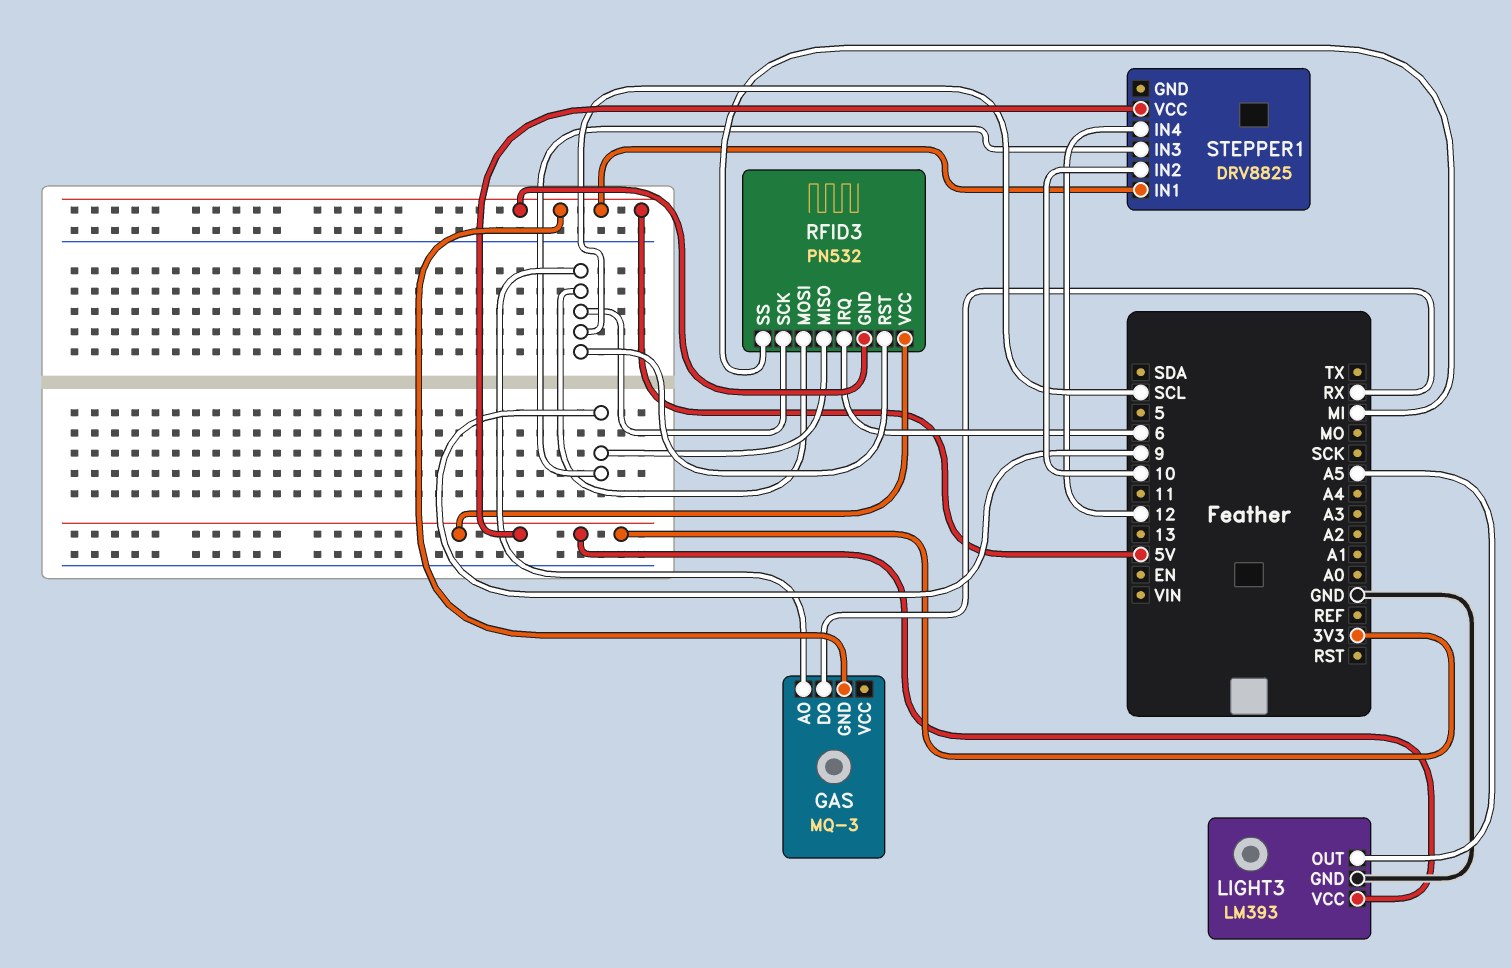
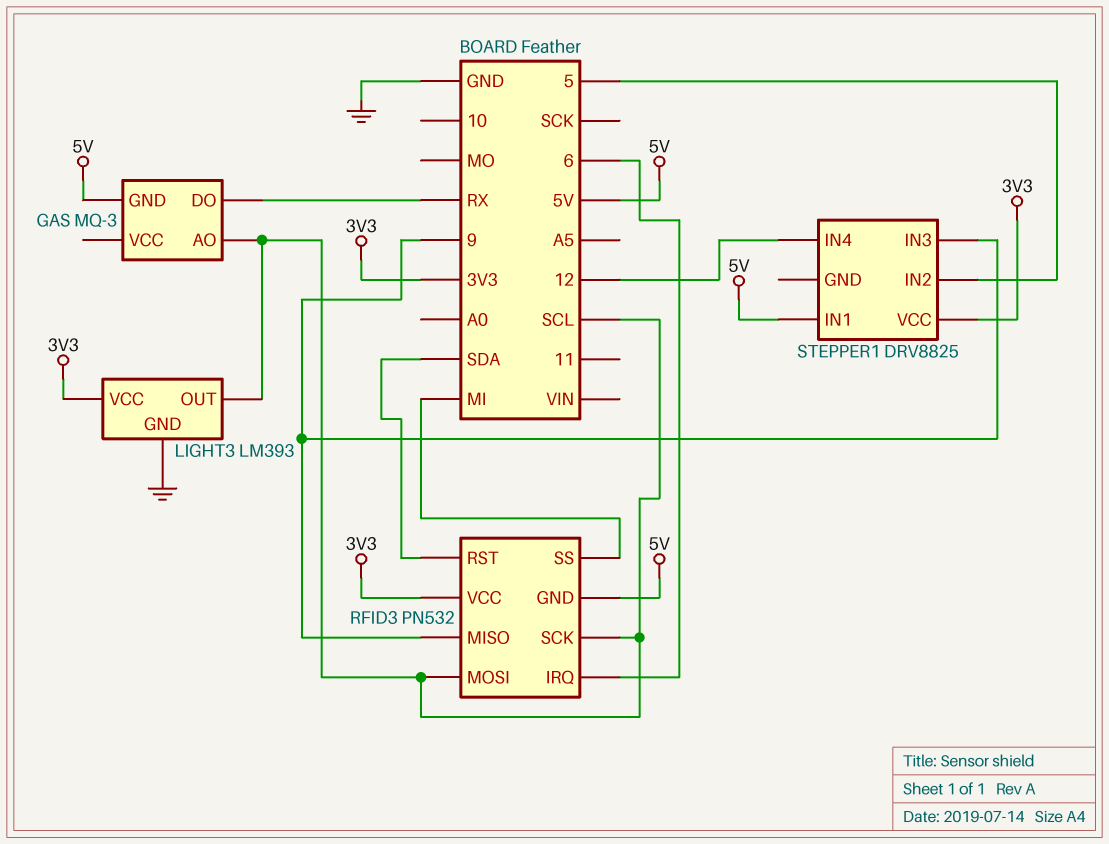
LIGHT3 pin OUT: A5 -> SCL
RFID3 pin RST: SCL -> SDA
STEPPER1 pin IN2: 10 -> 5

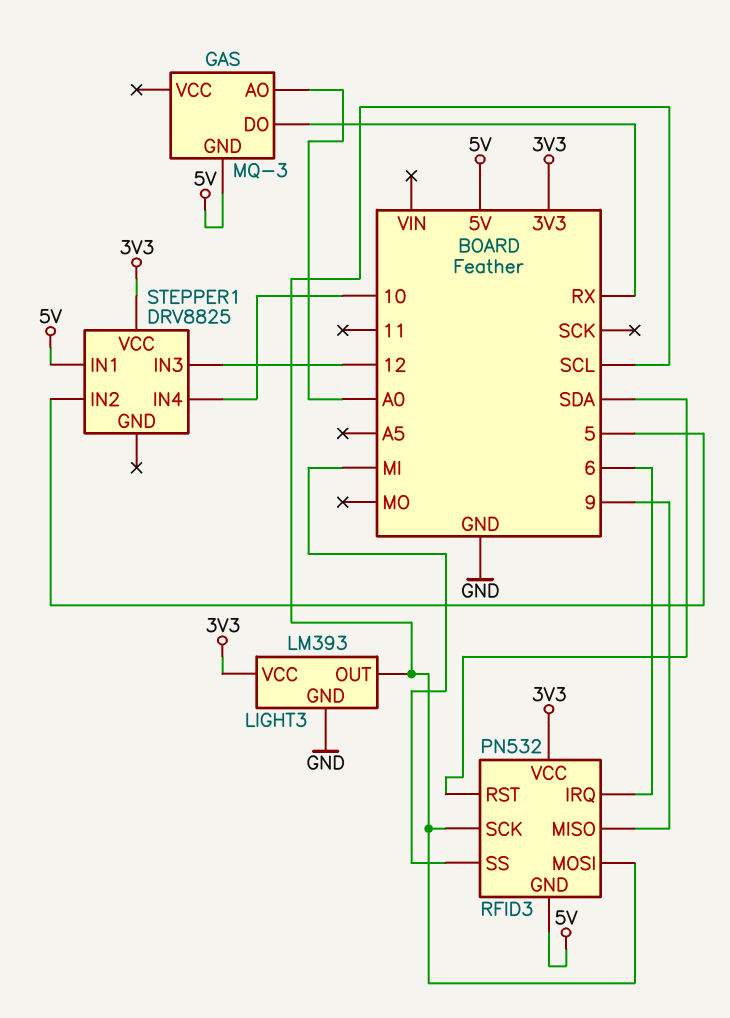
GAS pin AO: SCL -> A0
STEPPER1 pin IN3: 9 -> 12
STEPPER1 pin IN4: 12 -> 10

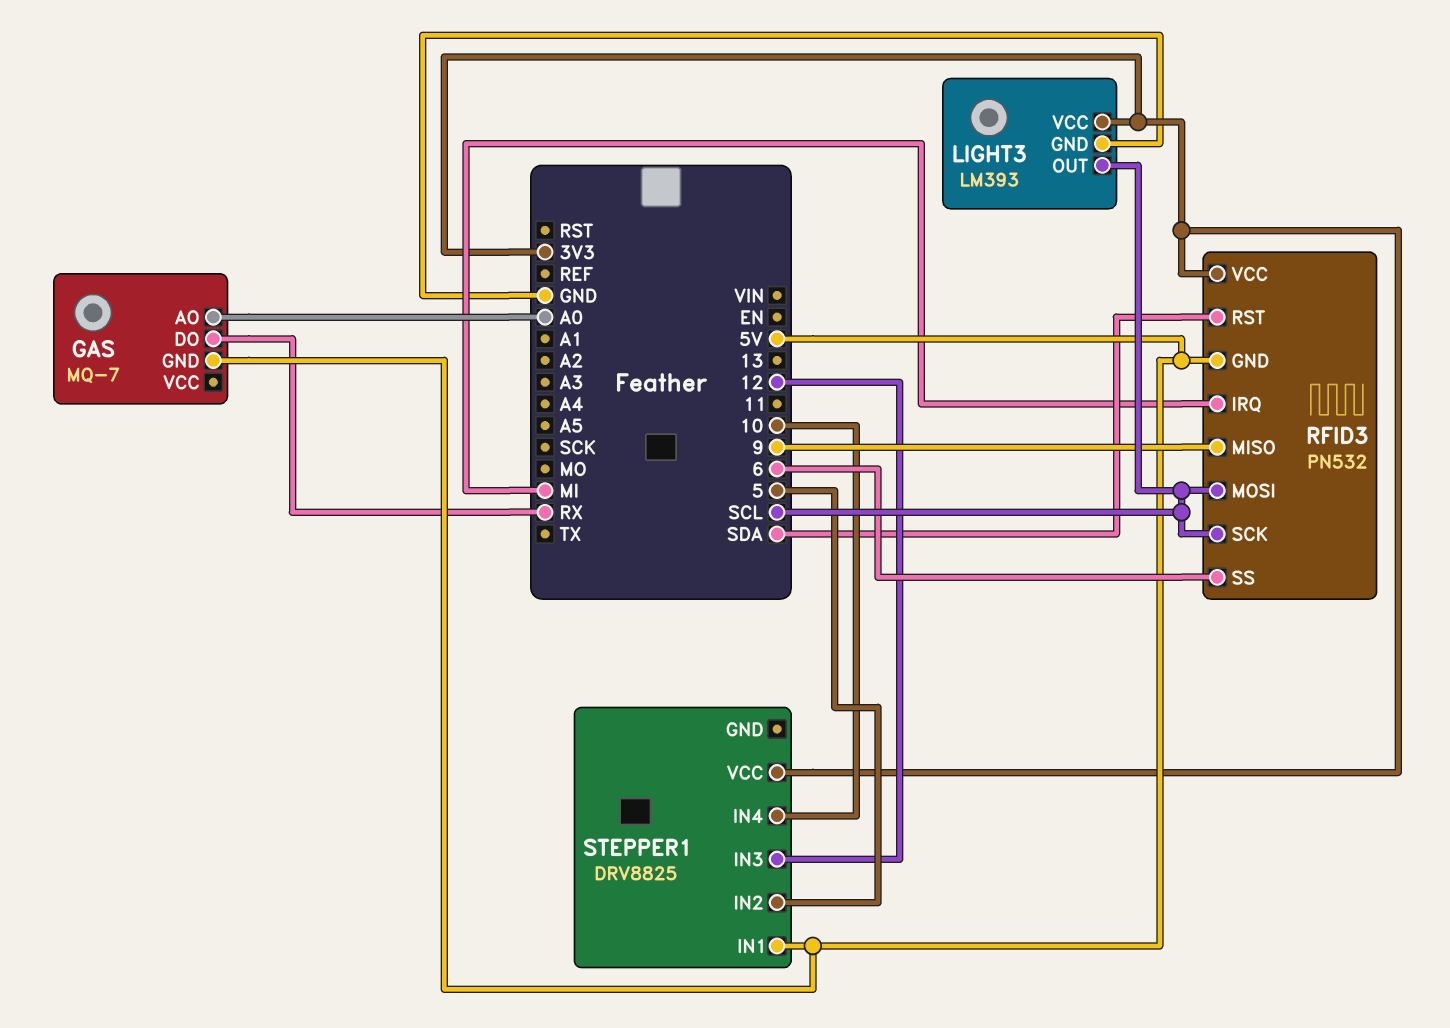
GAS: MQ-3 -> MQ-7
RFID3 pin IRQ: 6 -> MI
RFID3 pin SS: MI -> 6

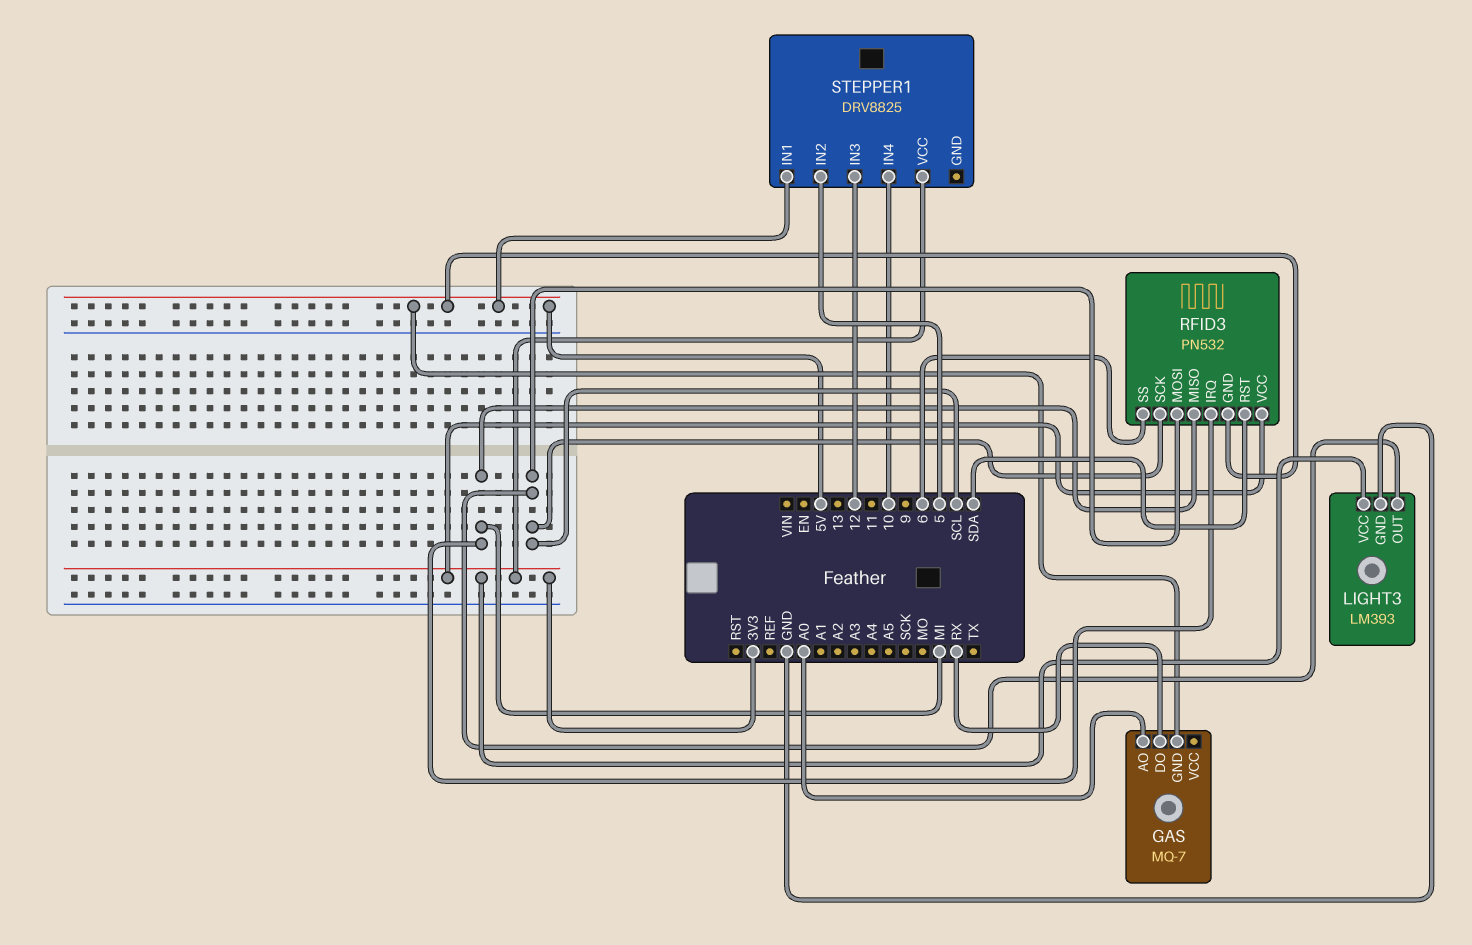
RFID3 pin MISO: 9 -> MI

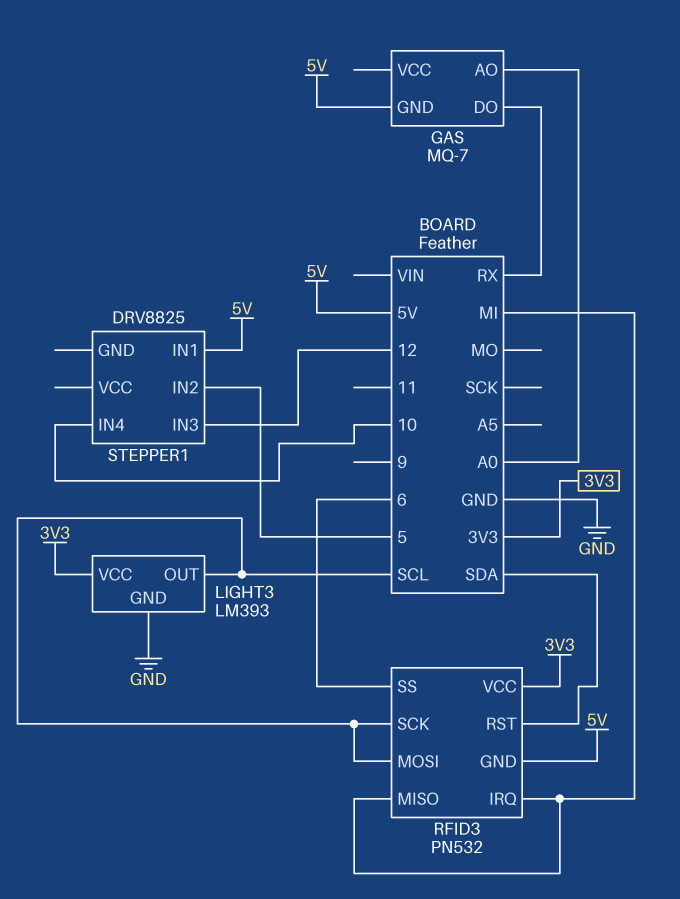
STEPPER1 pin VCC: 3V3 -> none

